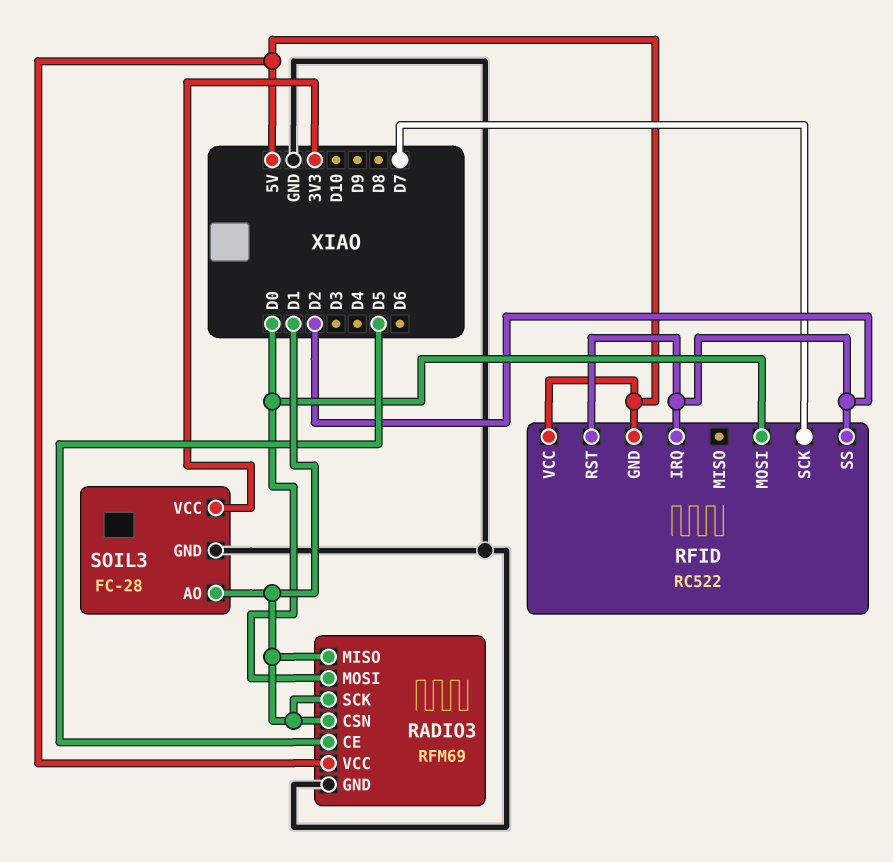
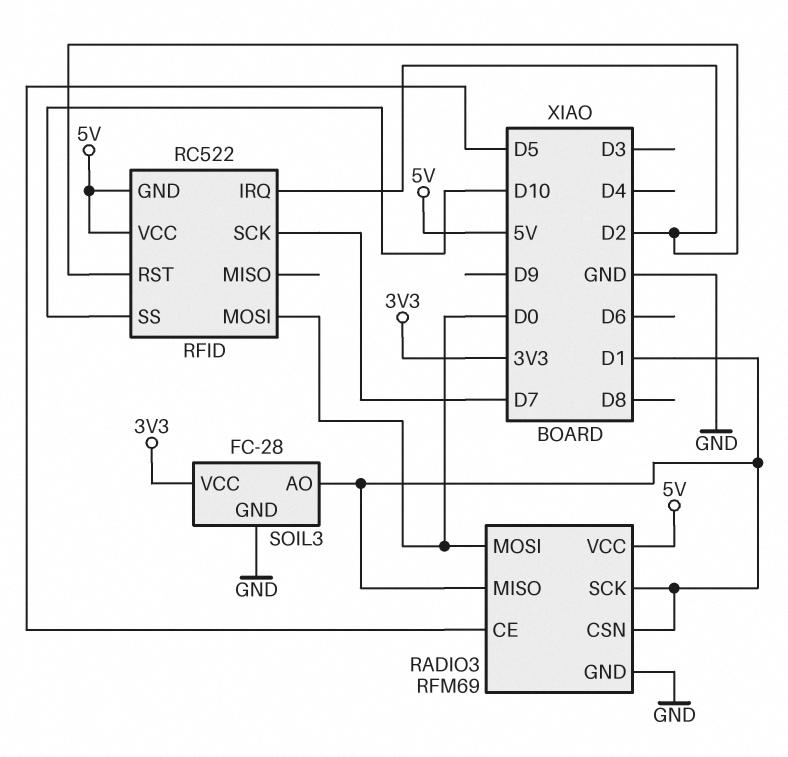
RFID pin SS: D2 -> D10

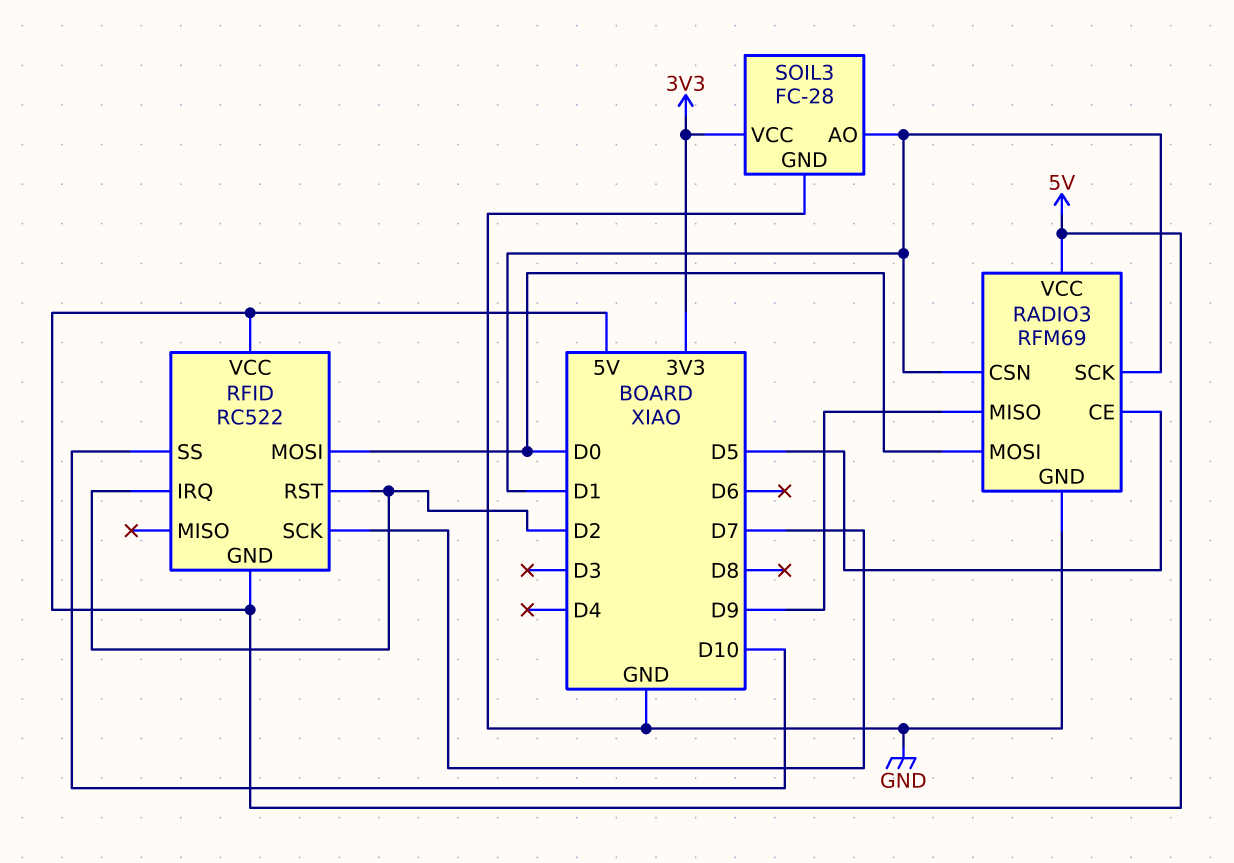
RADIO3 pin MISO: D1 -> D9

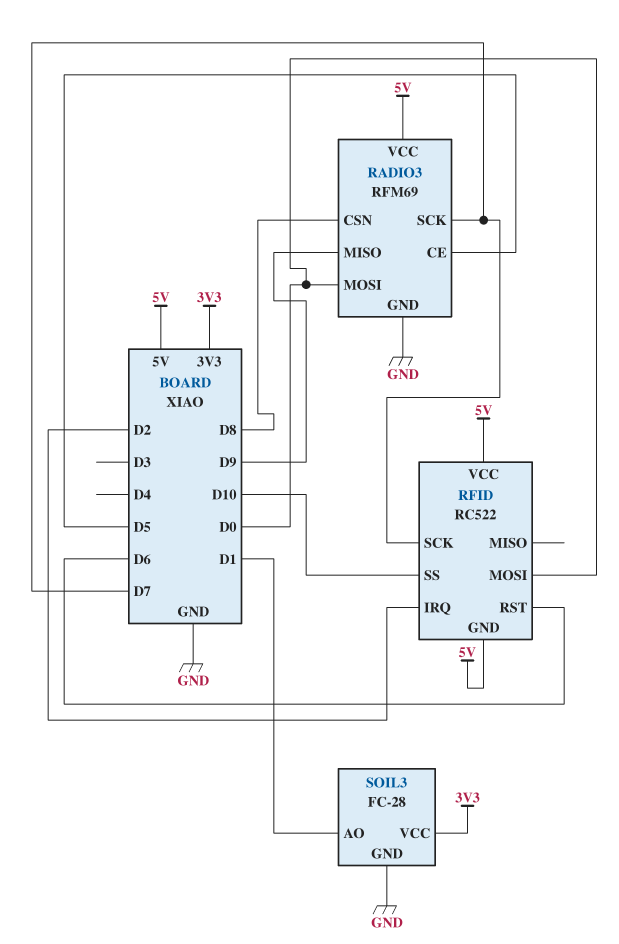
RADIO3 pin CSN: D1 -> D8
RADIO3 pin SCK: D1 -> D7
RFID pin RST: D2 -> D6

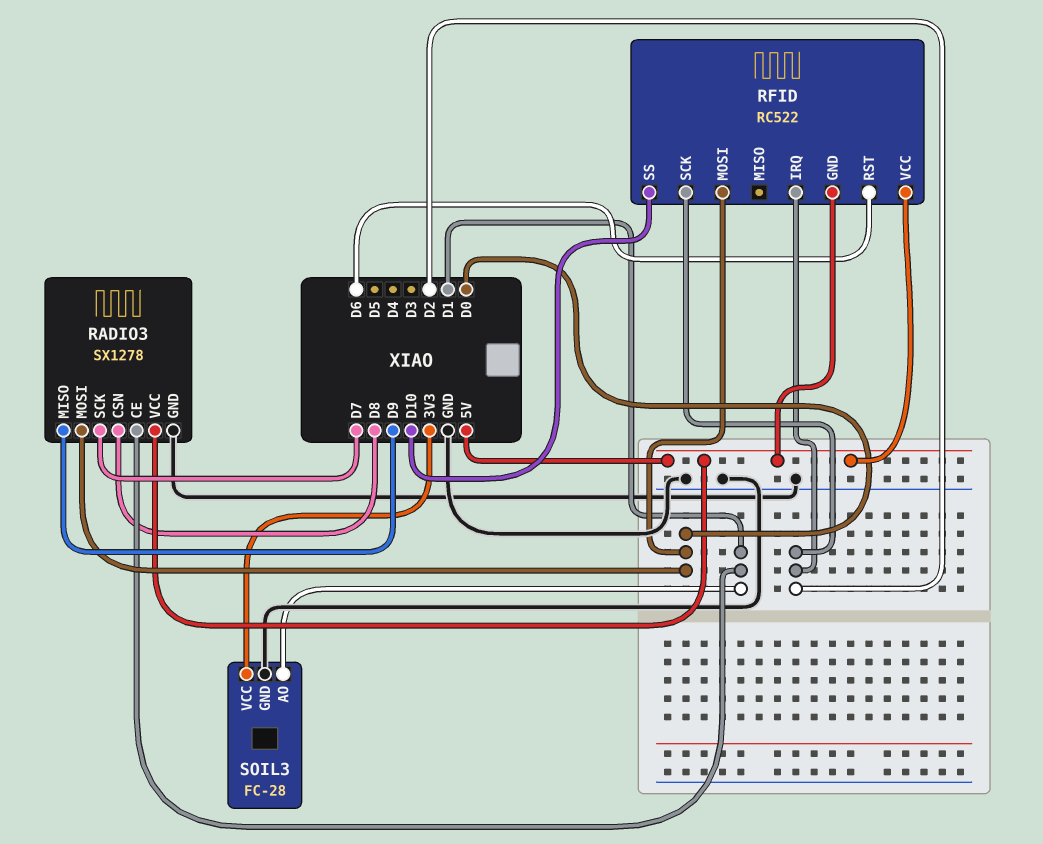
RADIO3: RFM69 -> SX1278
RADIO3 pin CE: D5 -> D1
RFID pin SCK: D7 -> D2

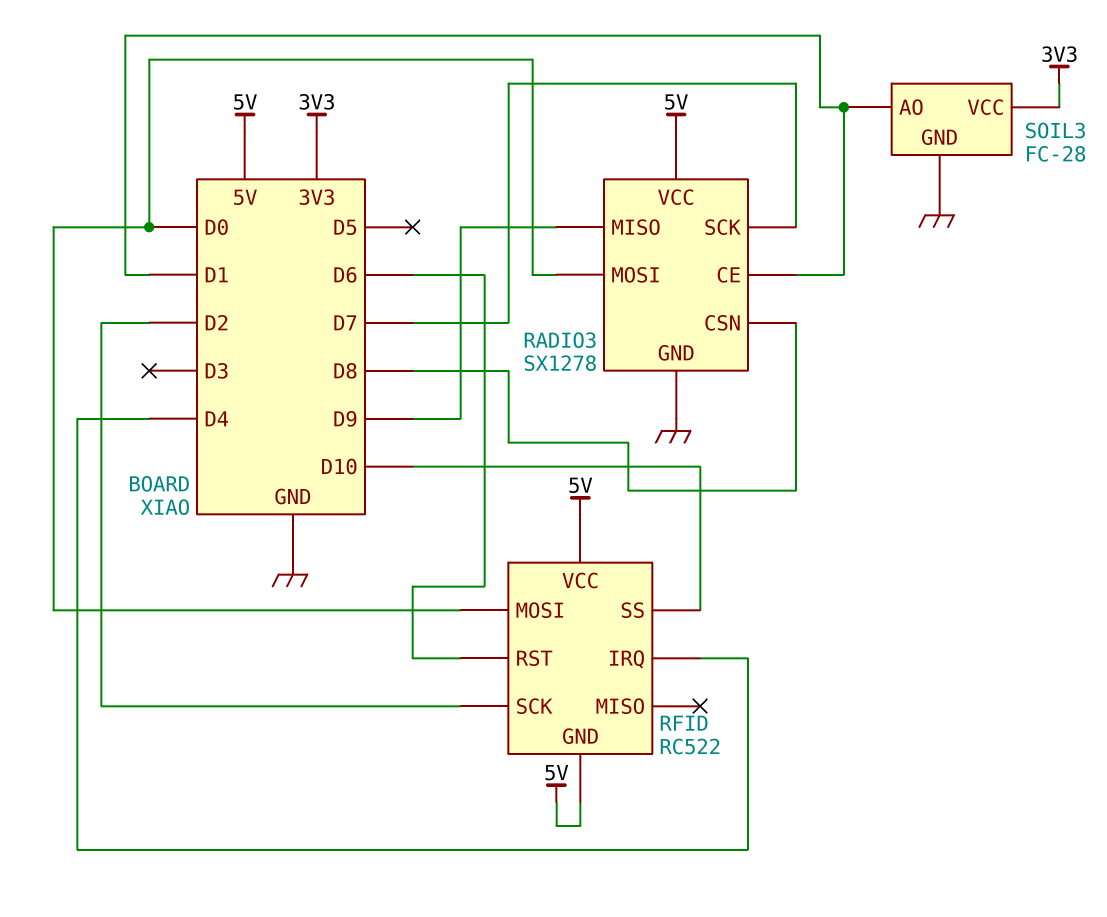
RFID pin IRQ: D2 -> D4

